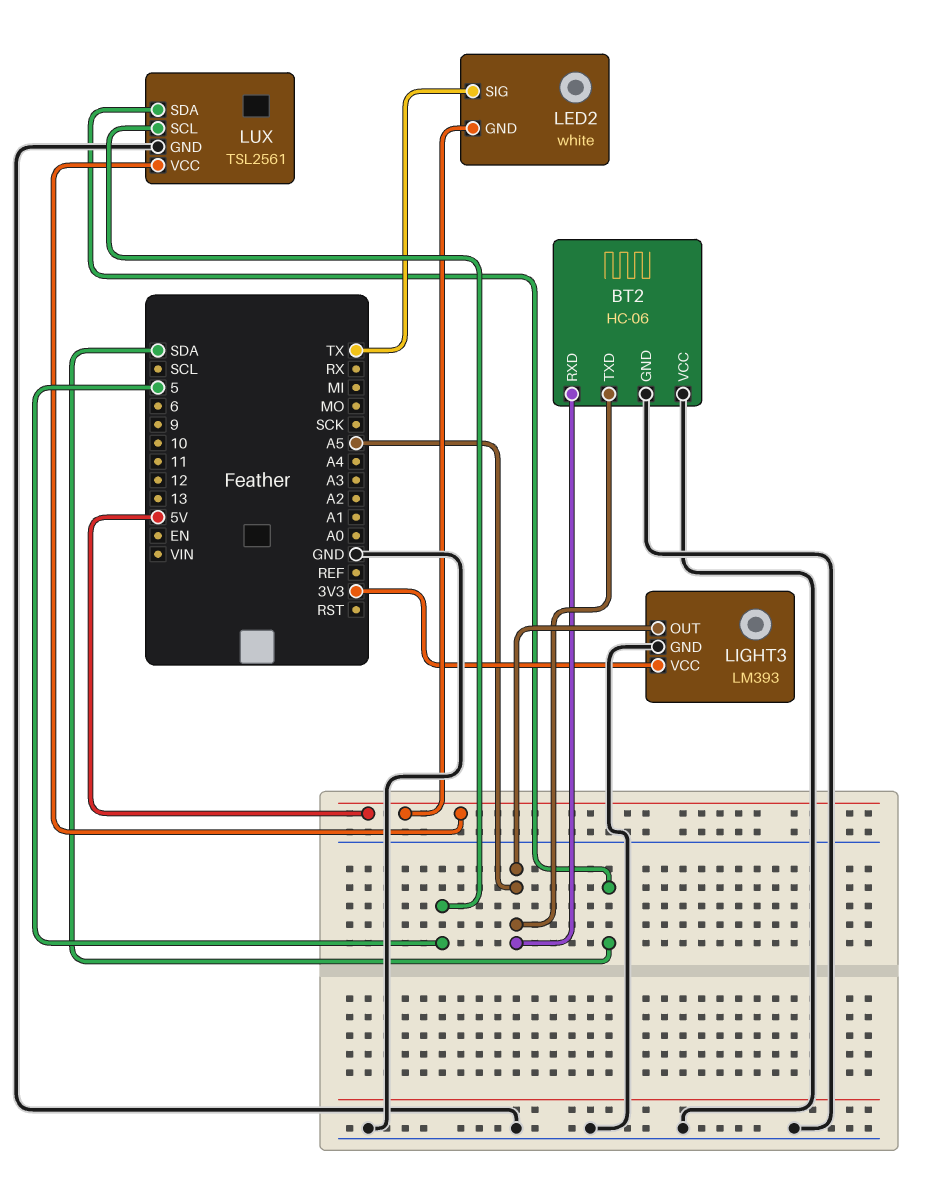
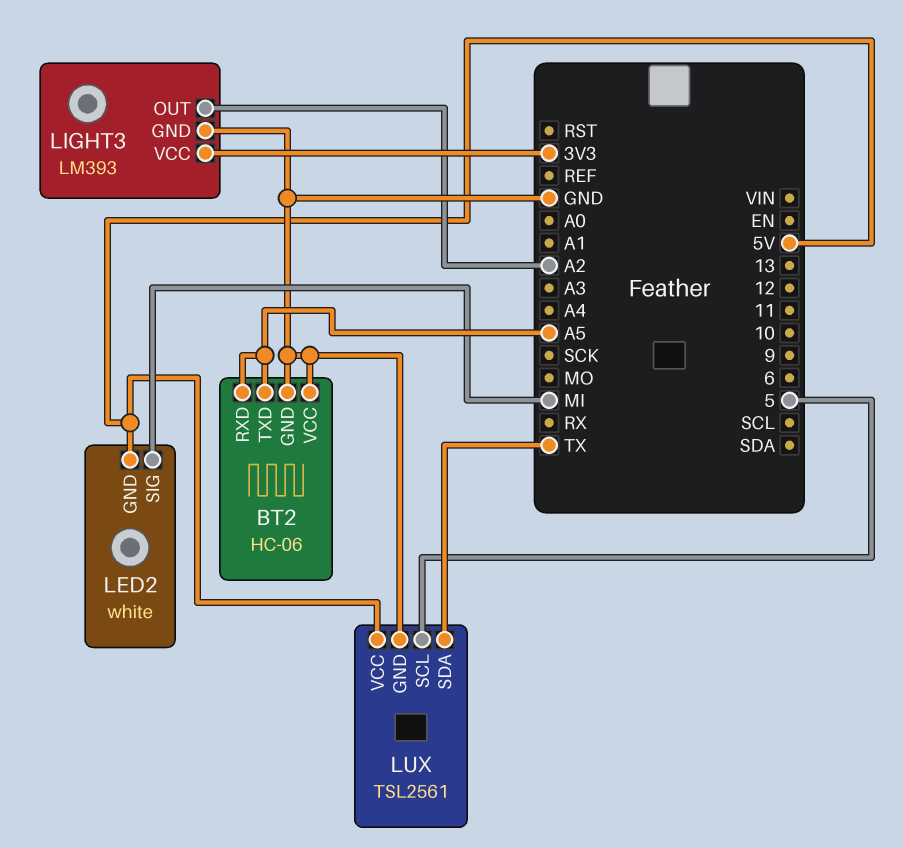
LED2 pin SIG: TX -> MI
LIGHT3 pin OUT: A5 -> A2
LUX pin SDA: SDA -> TX

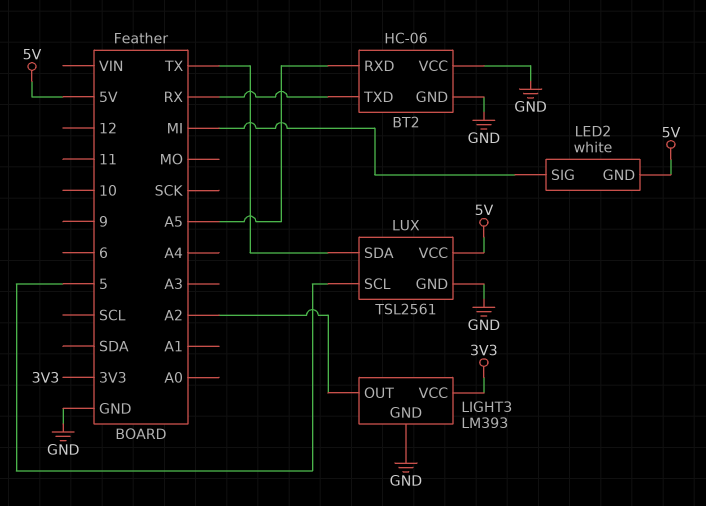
BT2 pin TXD: A5 -> RX

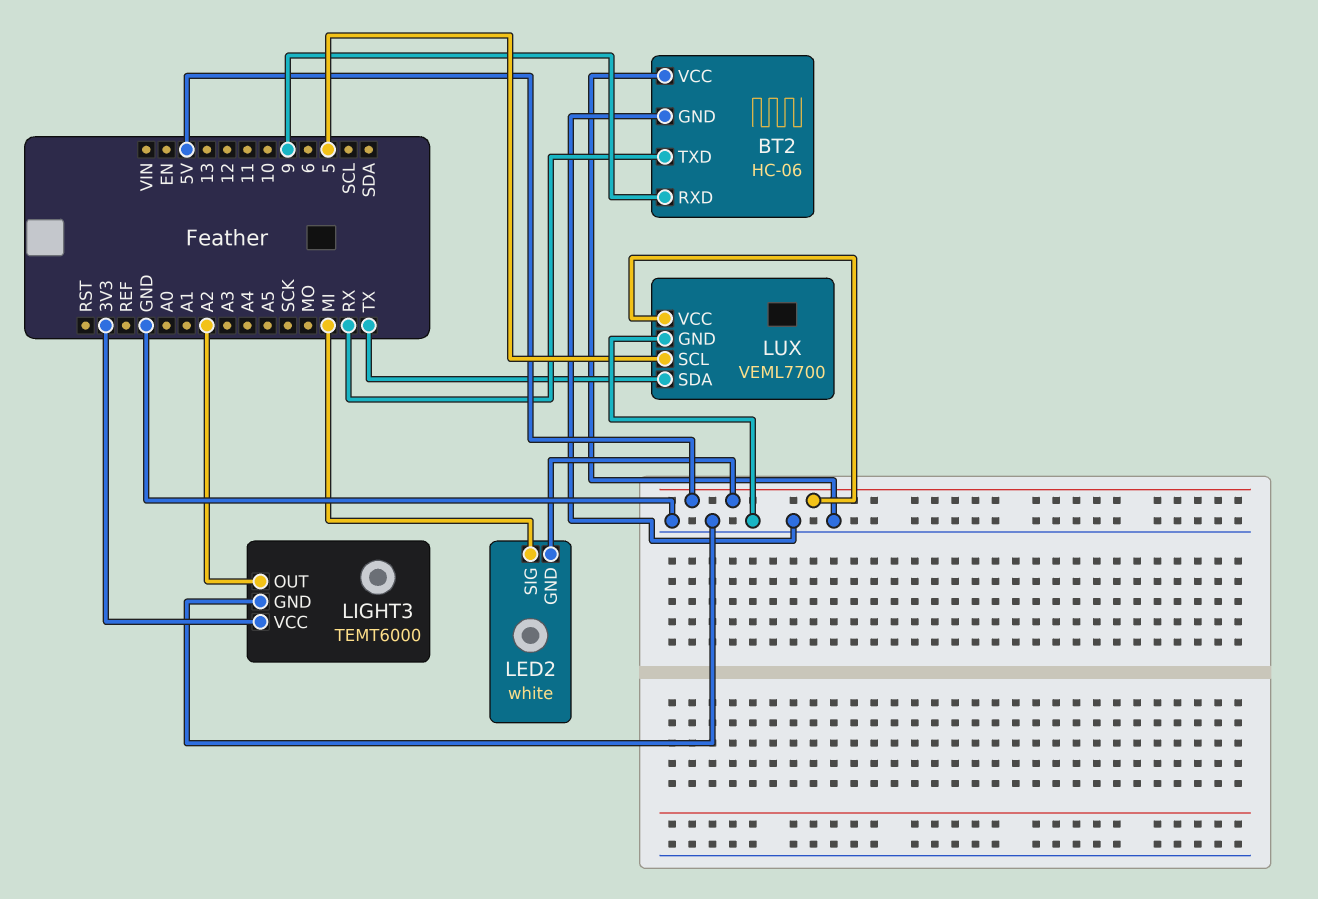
BT2 pin RXD: A5 -> 9
LIGHT3: LM393 -> TEMT6000
LUX: TSL2561 -> VEML7700

